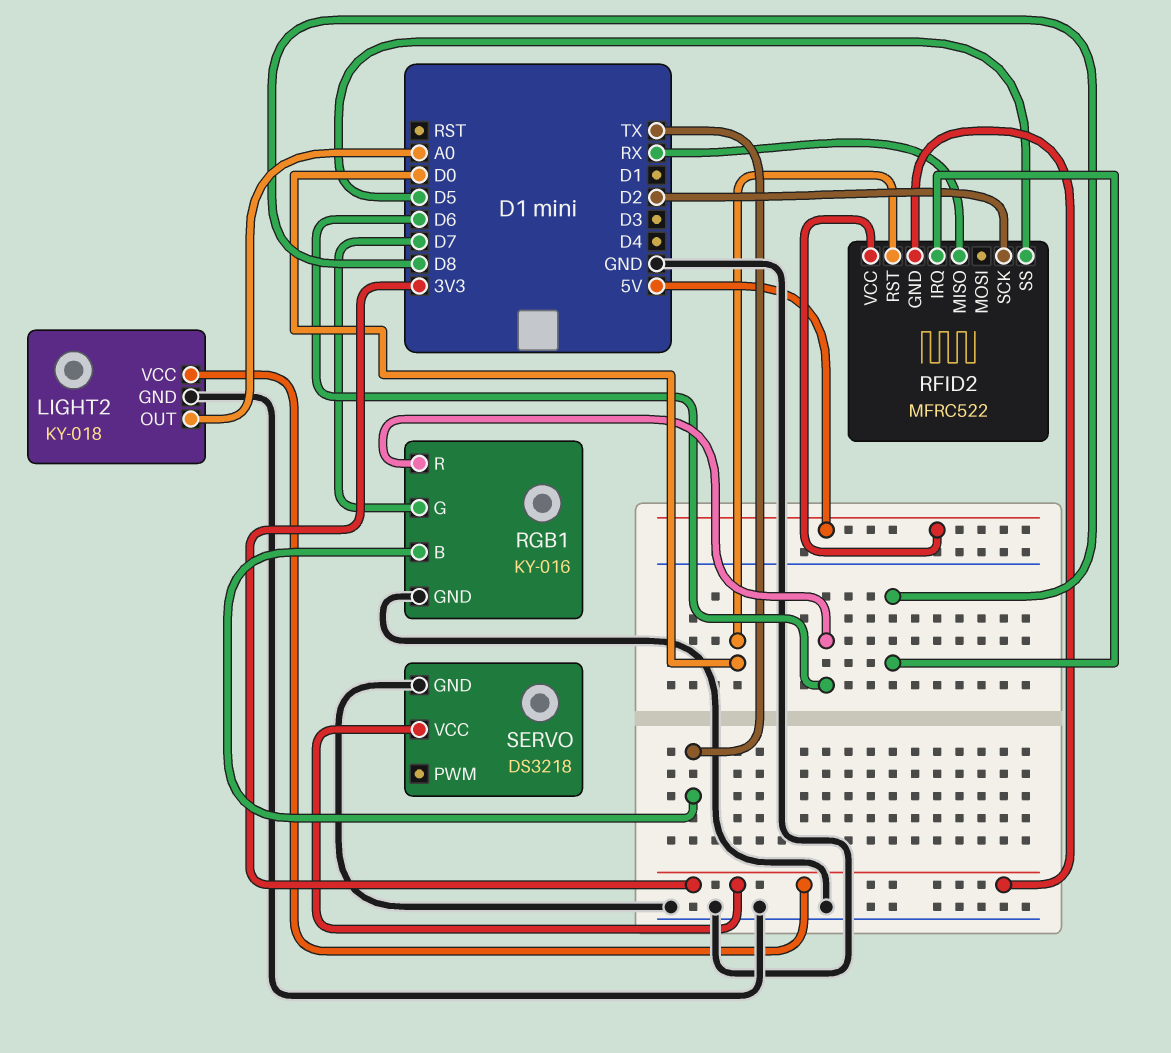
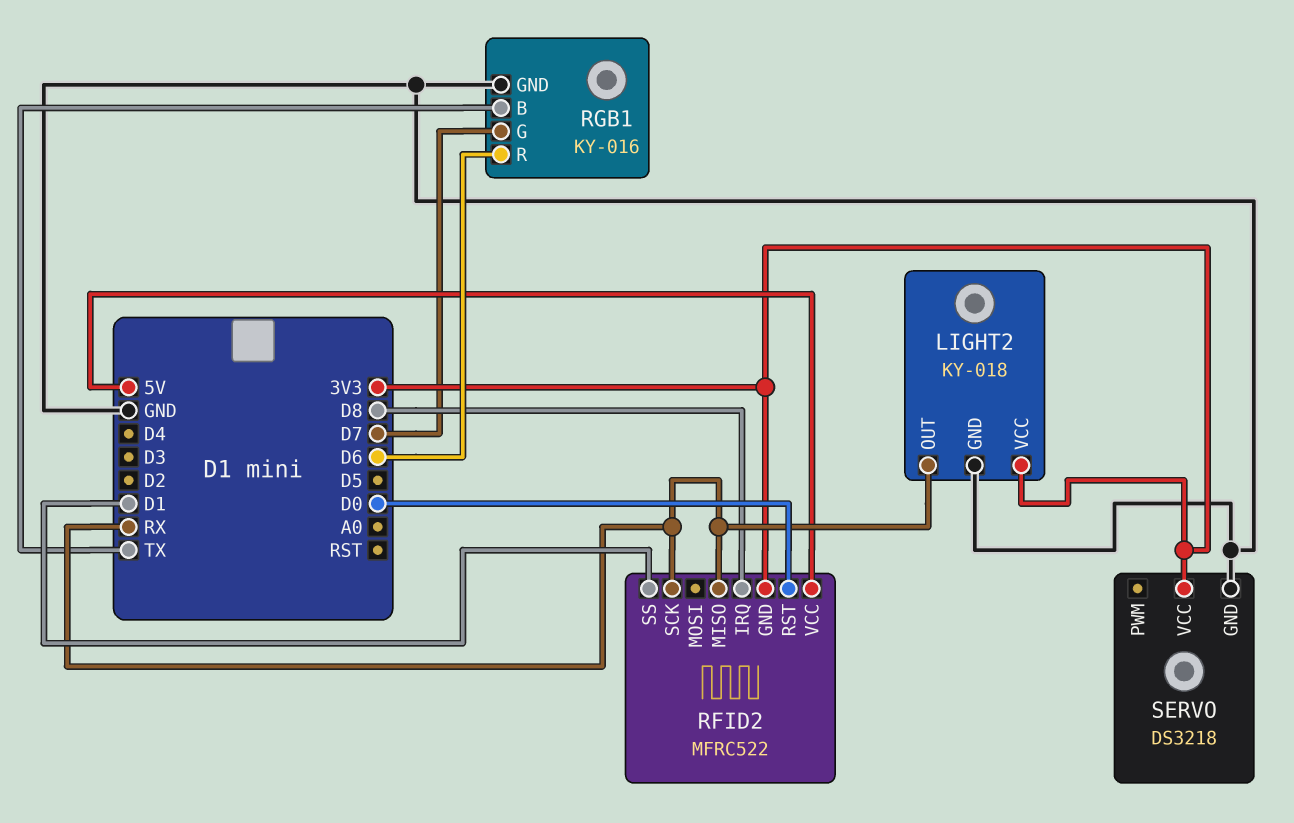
LIGHT2 pin OUT: A0 -> RX
RFID2 pin SCK: D2 -> RX
RFID2 pin SS: D5 -> D1

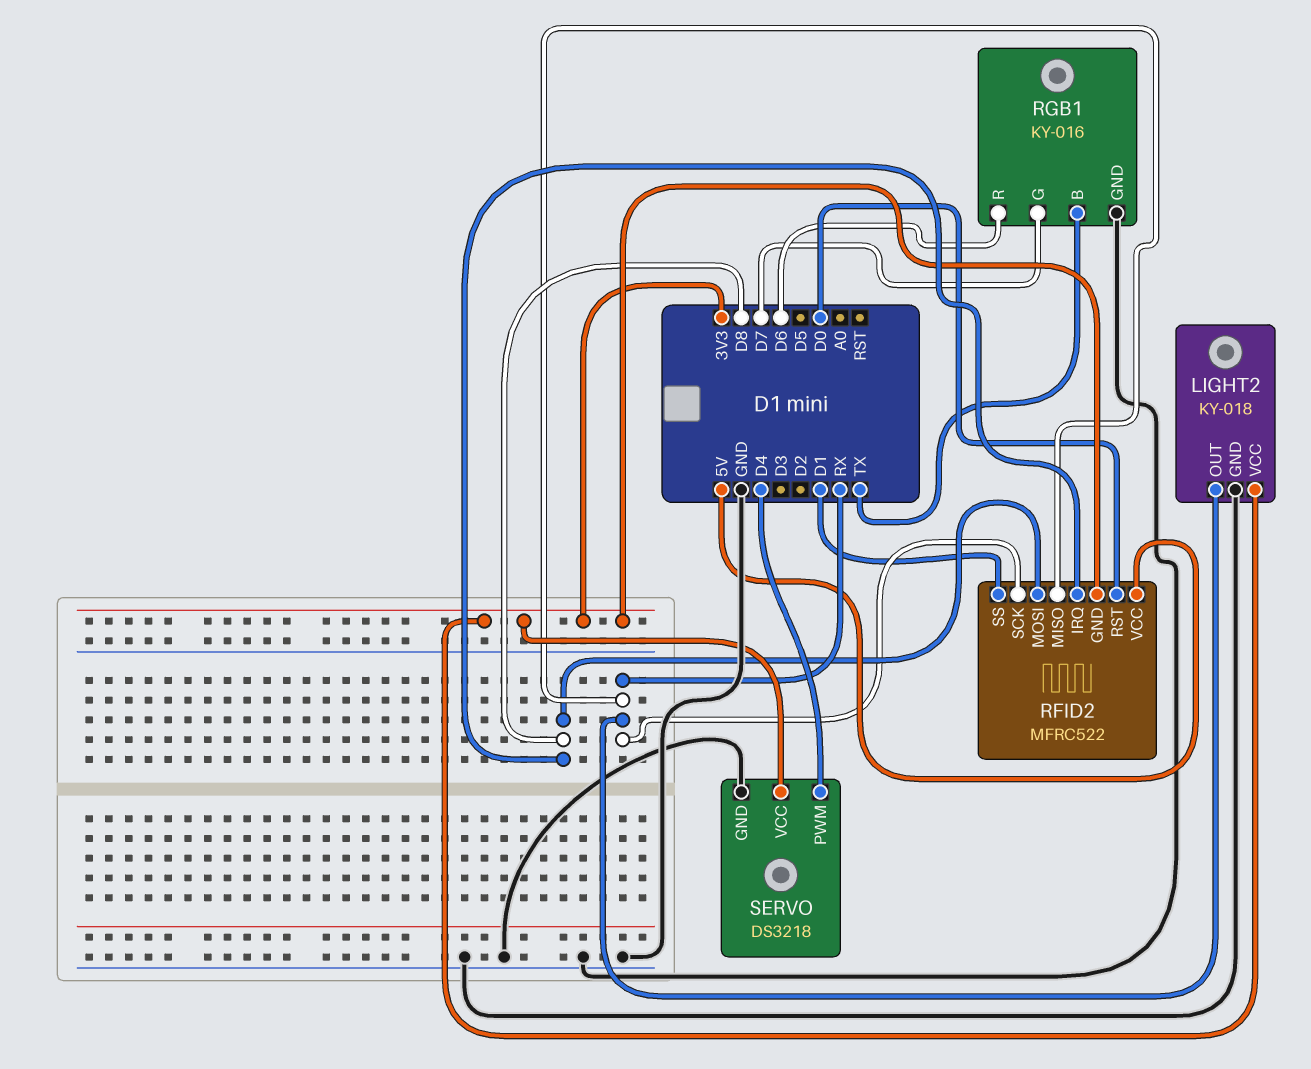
RFID2 pin MOSI: none -> D8
SERVO pin PWM: none -> D4

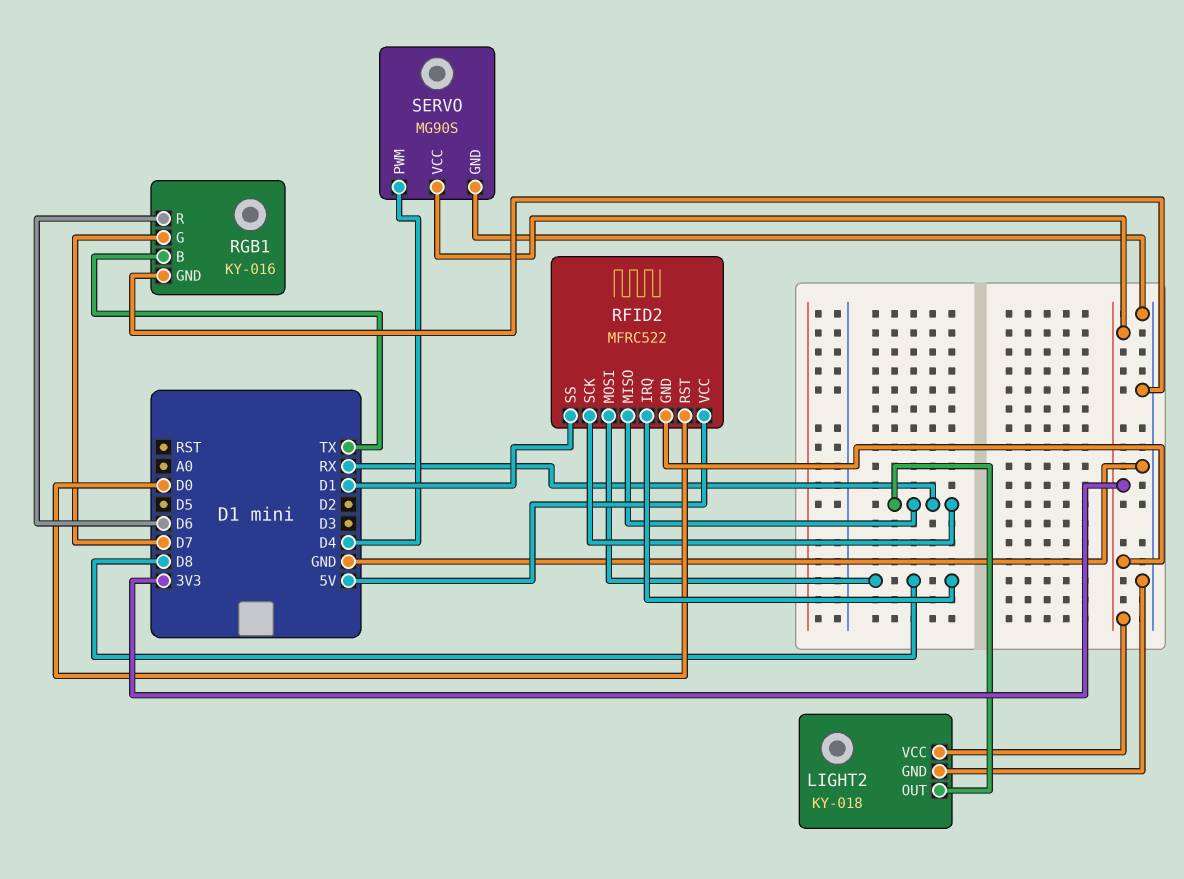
SERVO: DS3218 -> MG90S

